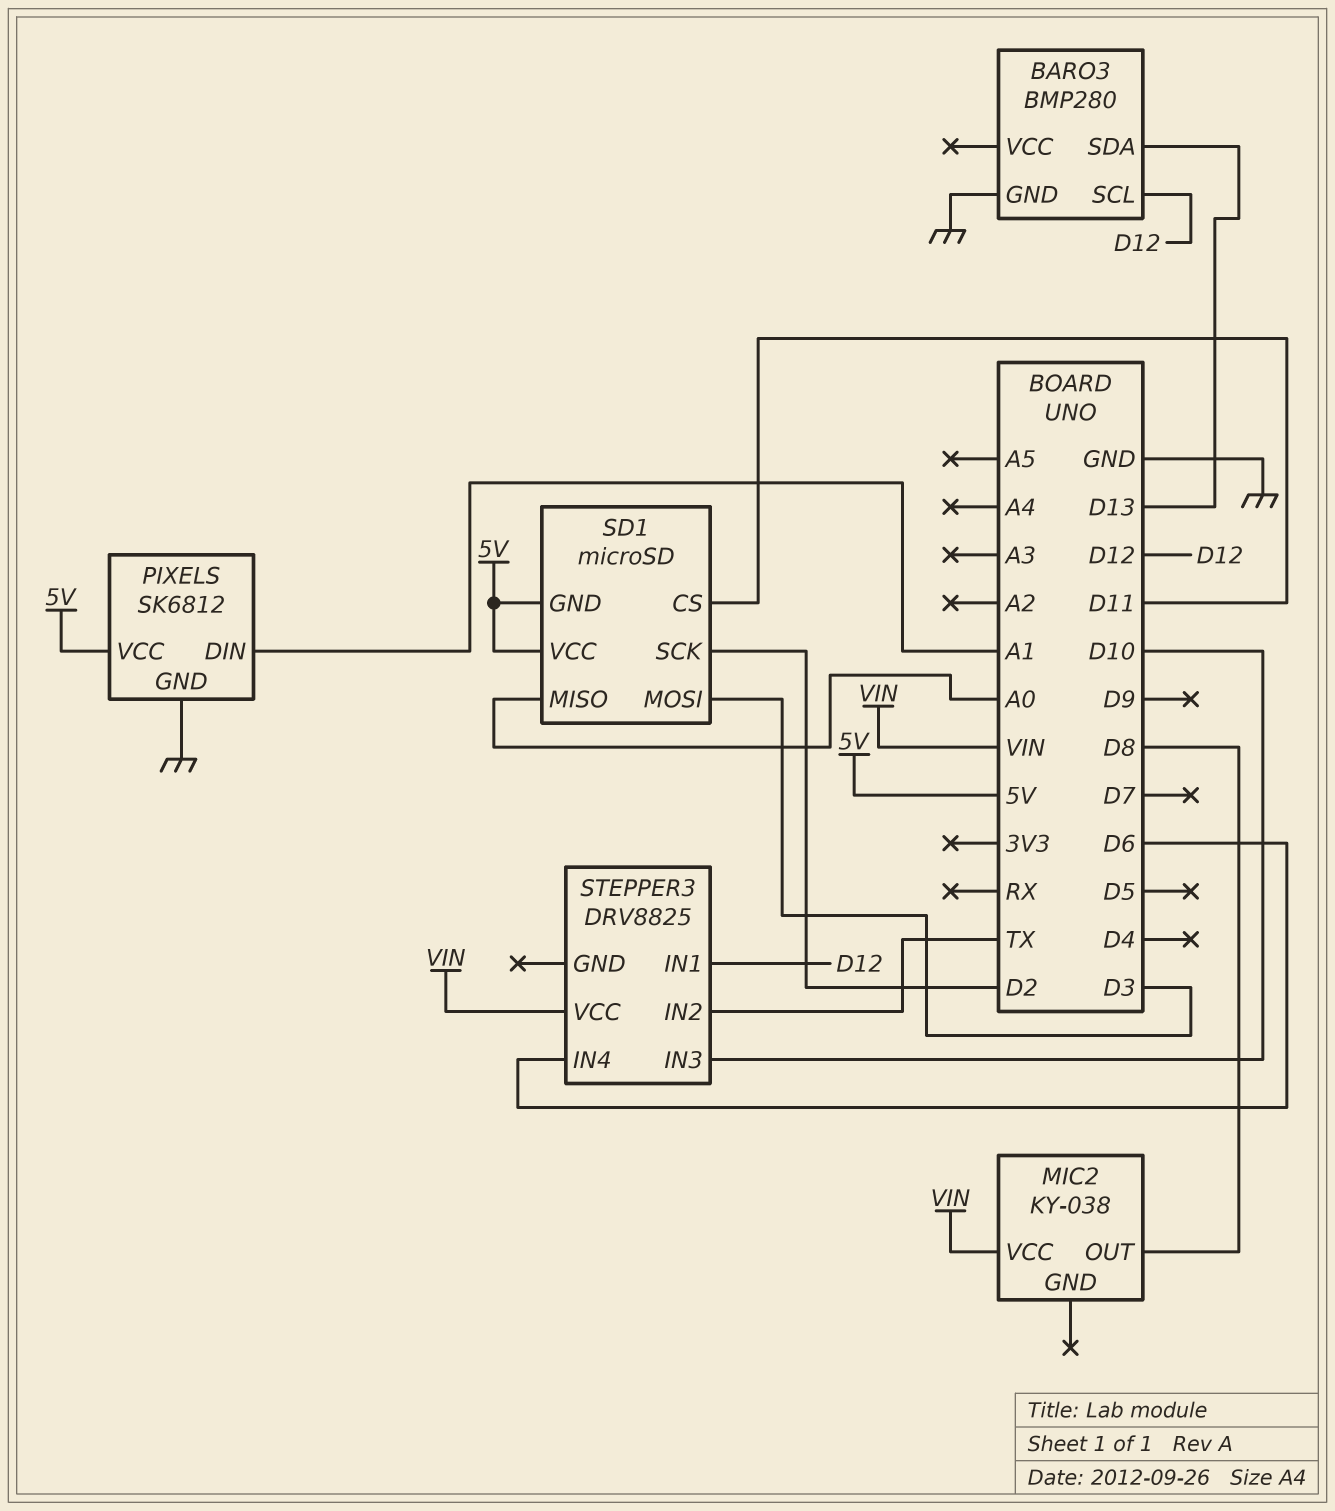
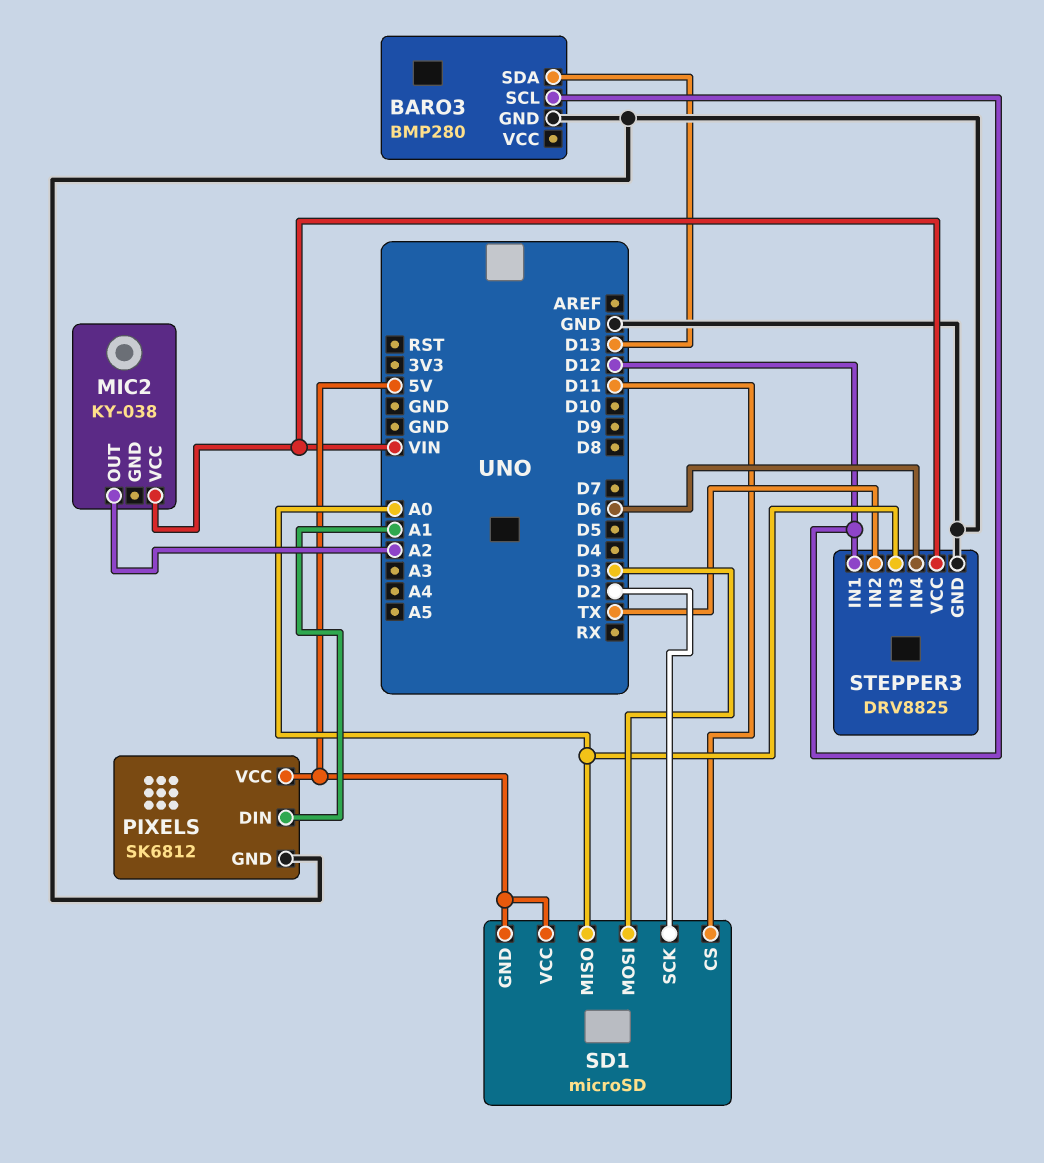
MIC2 pin OUT: D8 -> A2
STEPPER3 pin GND: none -> GND
STEPPER3 pin IN3: D10 -> A0

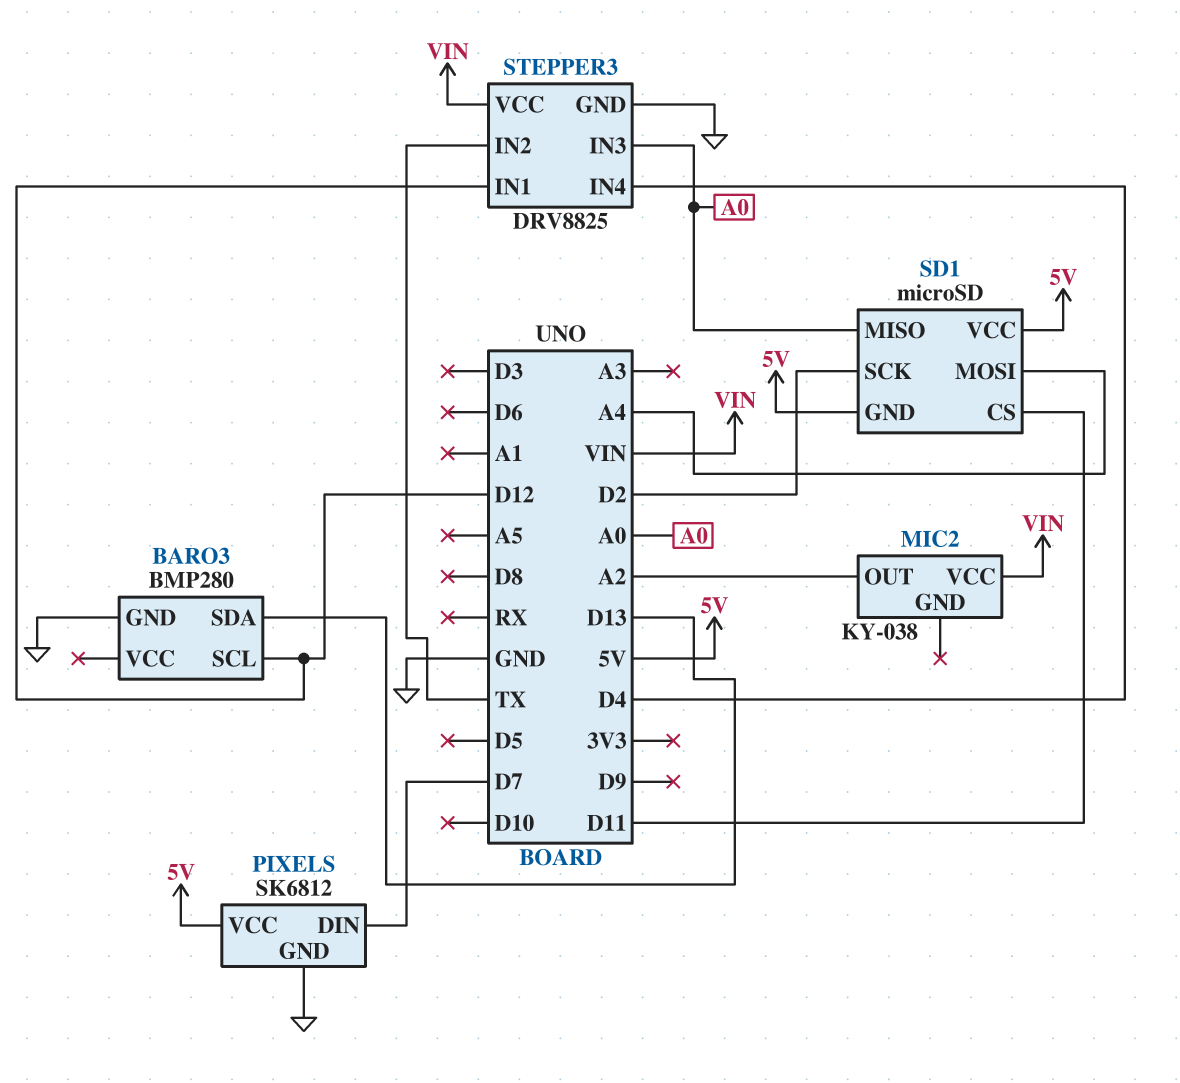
PIXELS pin DIN: A1 -> D7
SD1 pin MOSI: D3 -> A4
STEPPER3 pin IN4: D6 -> D4

